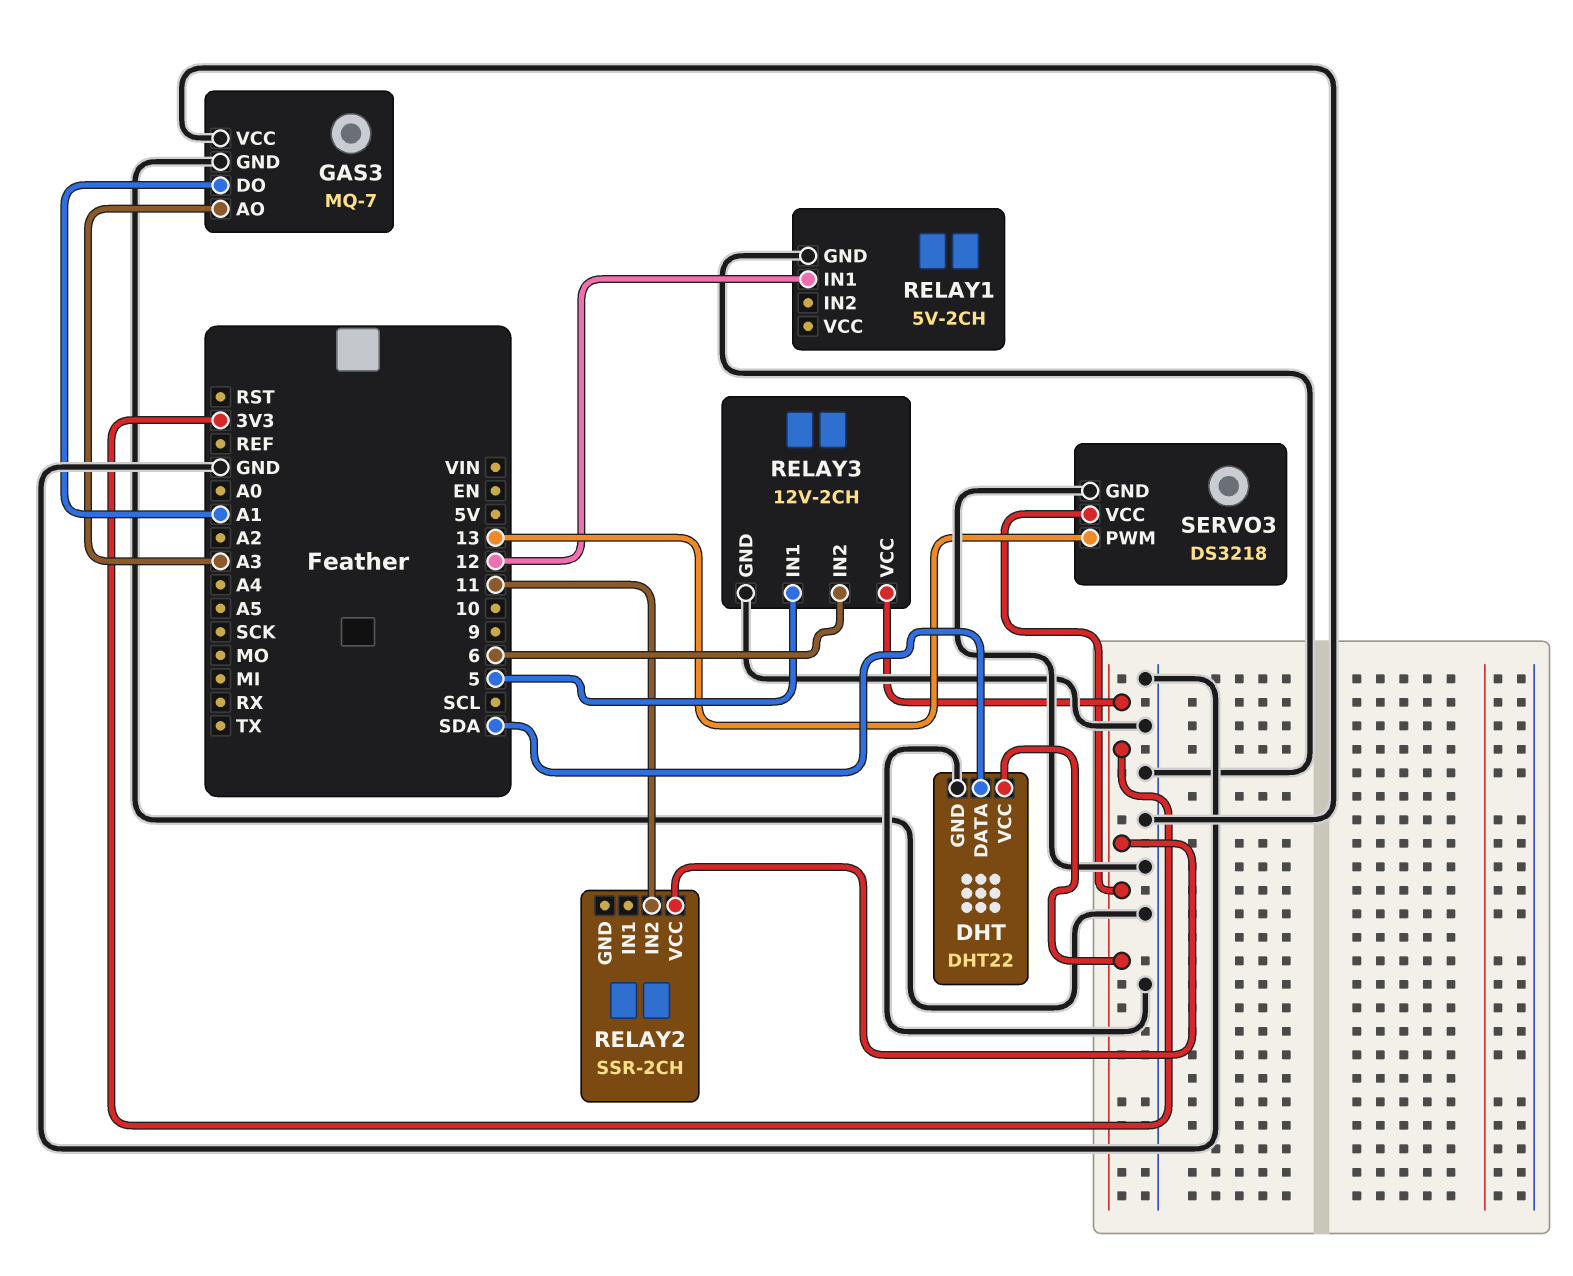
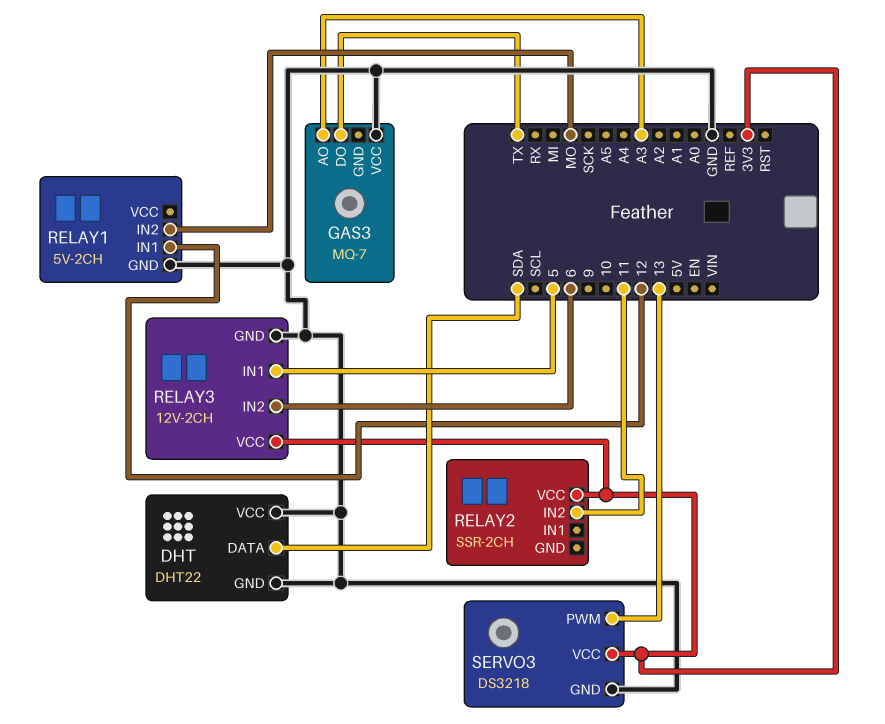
DHT pin VCC: 3V3 -> GND
GAS3 pin DO: A1 -> TX
GAS3 pin GND: GND -> none
RELAY1 pin IN2: none -> MO

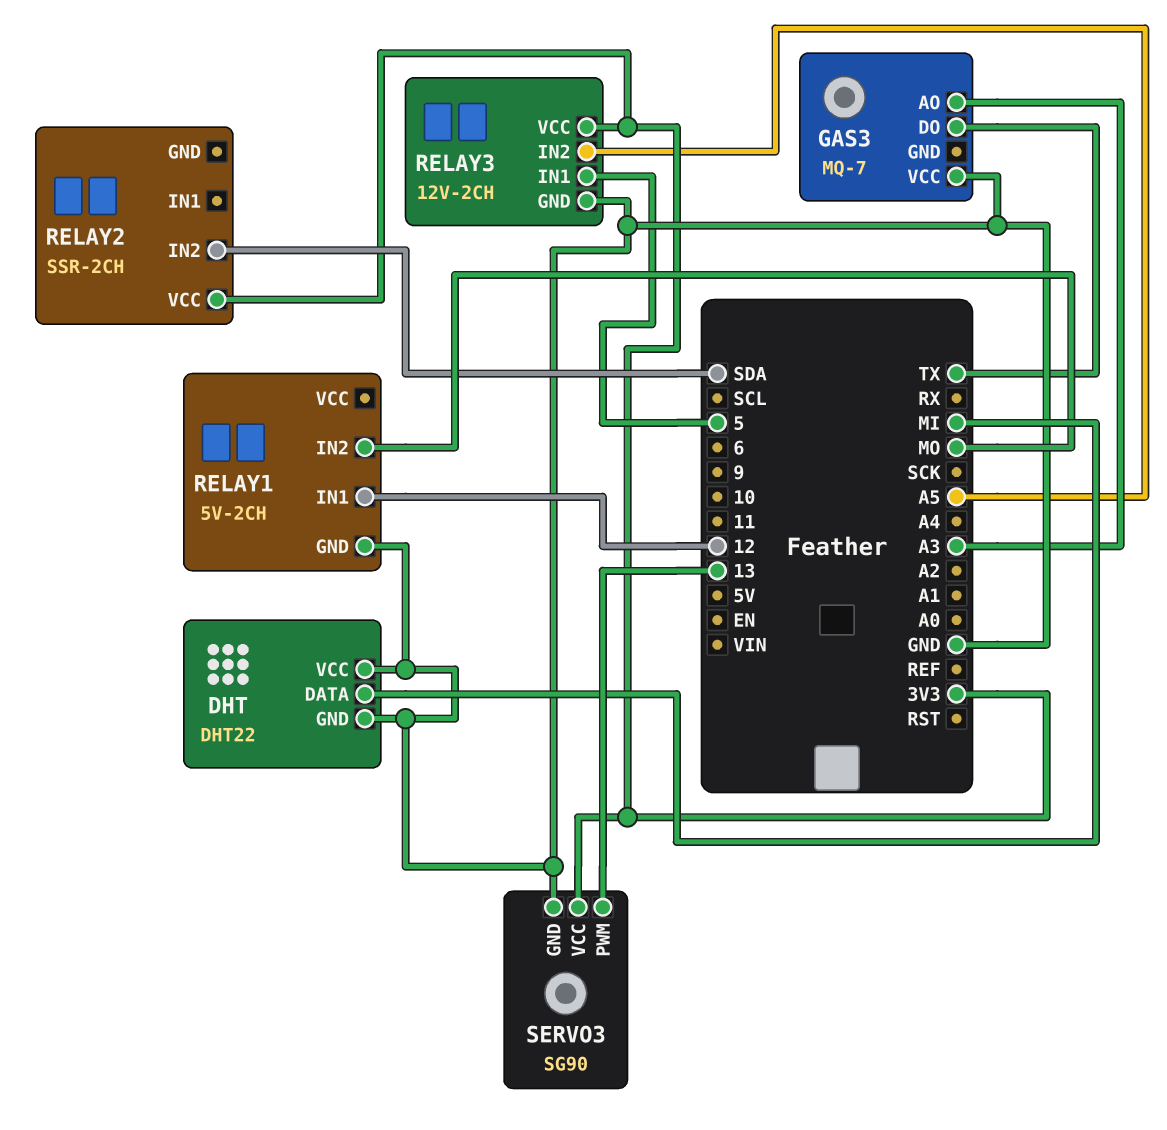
DHT pin DATA: SDA -> MI
RELAY2 pin IN2: 11 -> SDA
RELAY3 pin IN2: 6 -> A5
SERVO3: DS3218 -> SG90

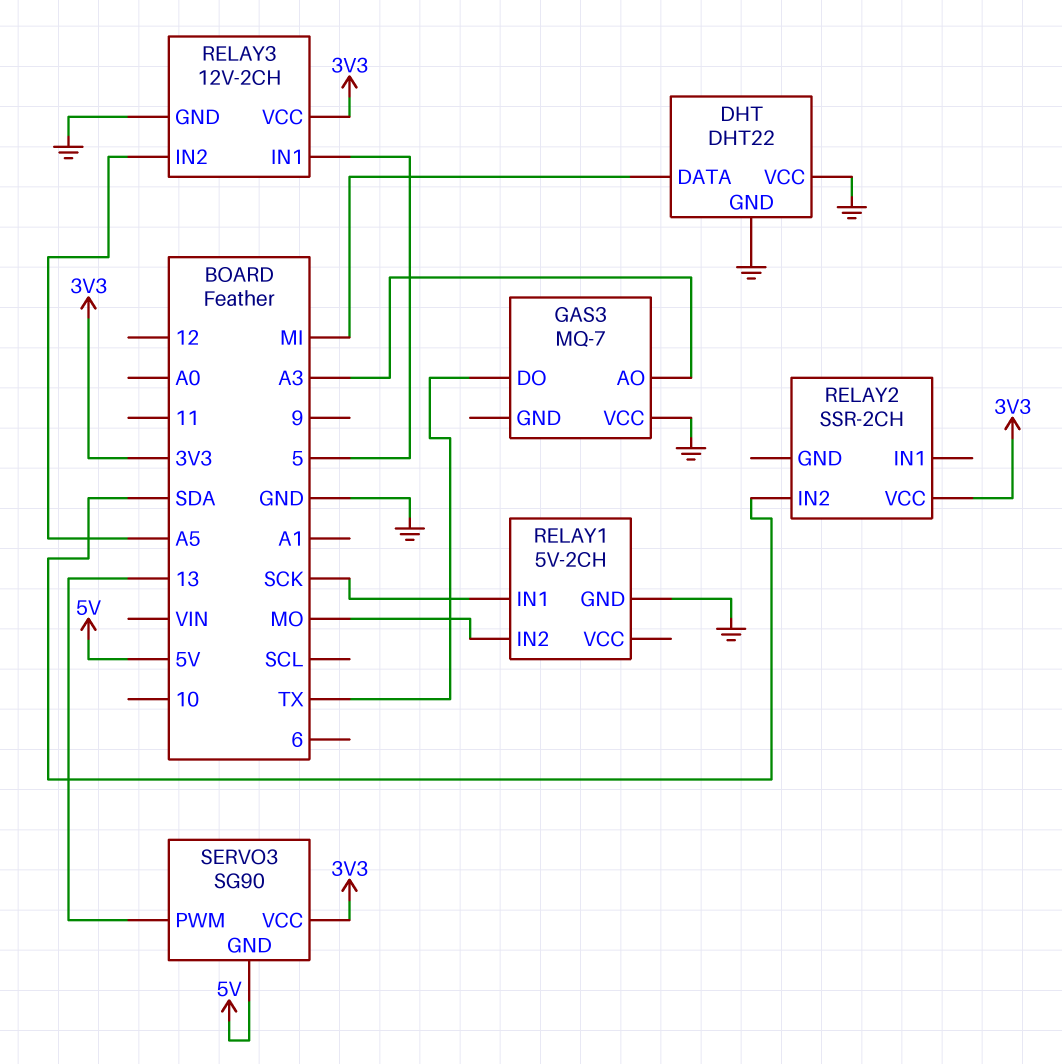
RELAY1 pin IN1: 12 -> SCK
SERVO3 pin GND: GND -> 5V

